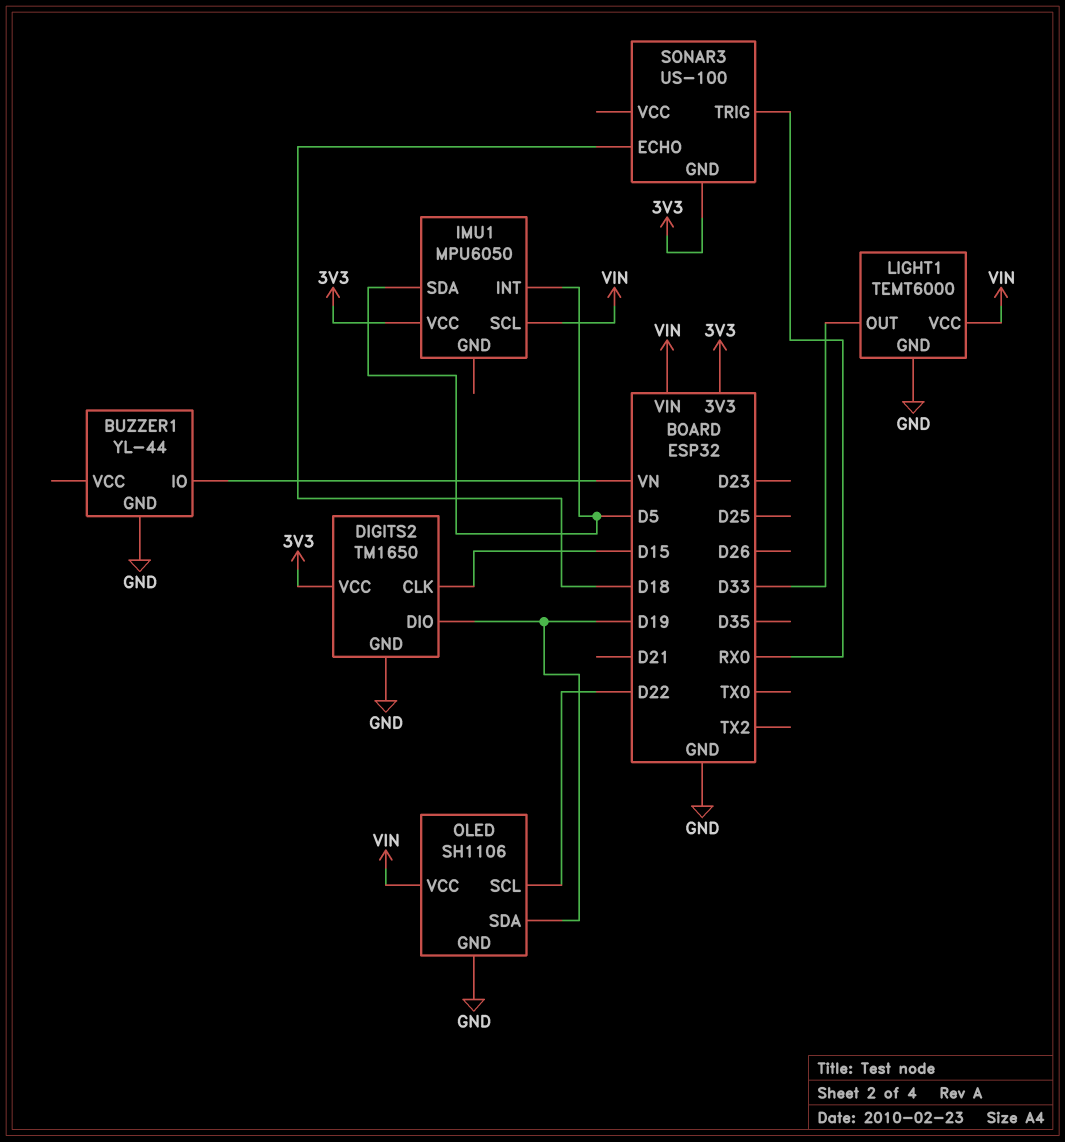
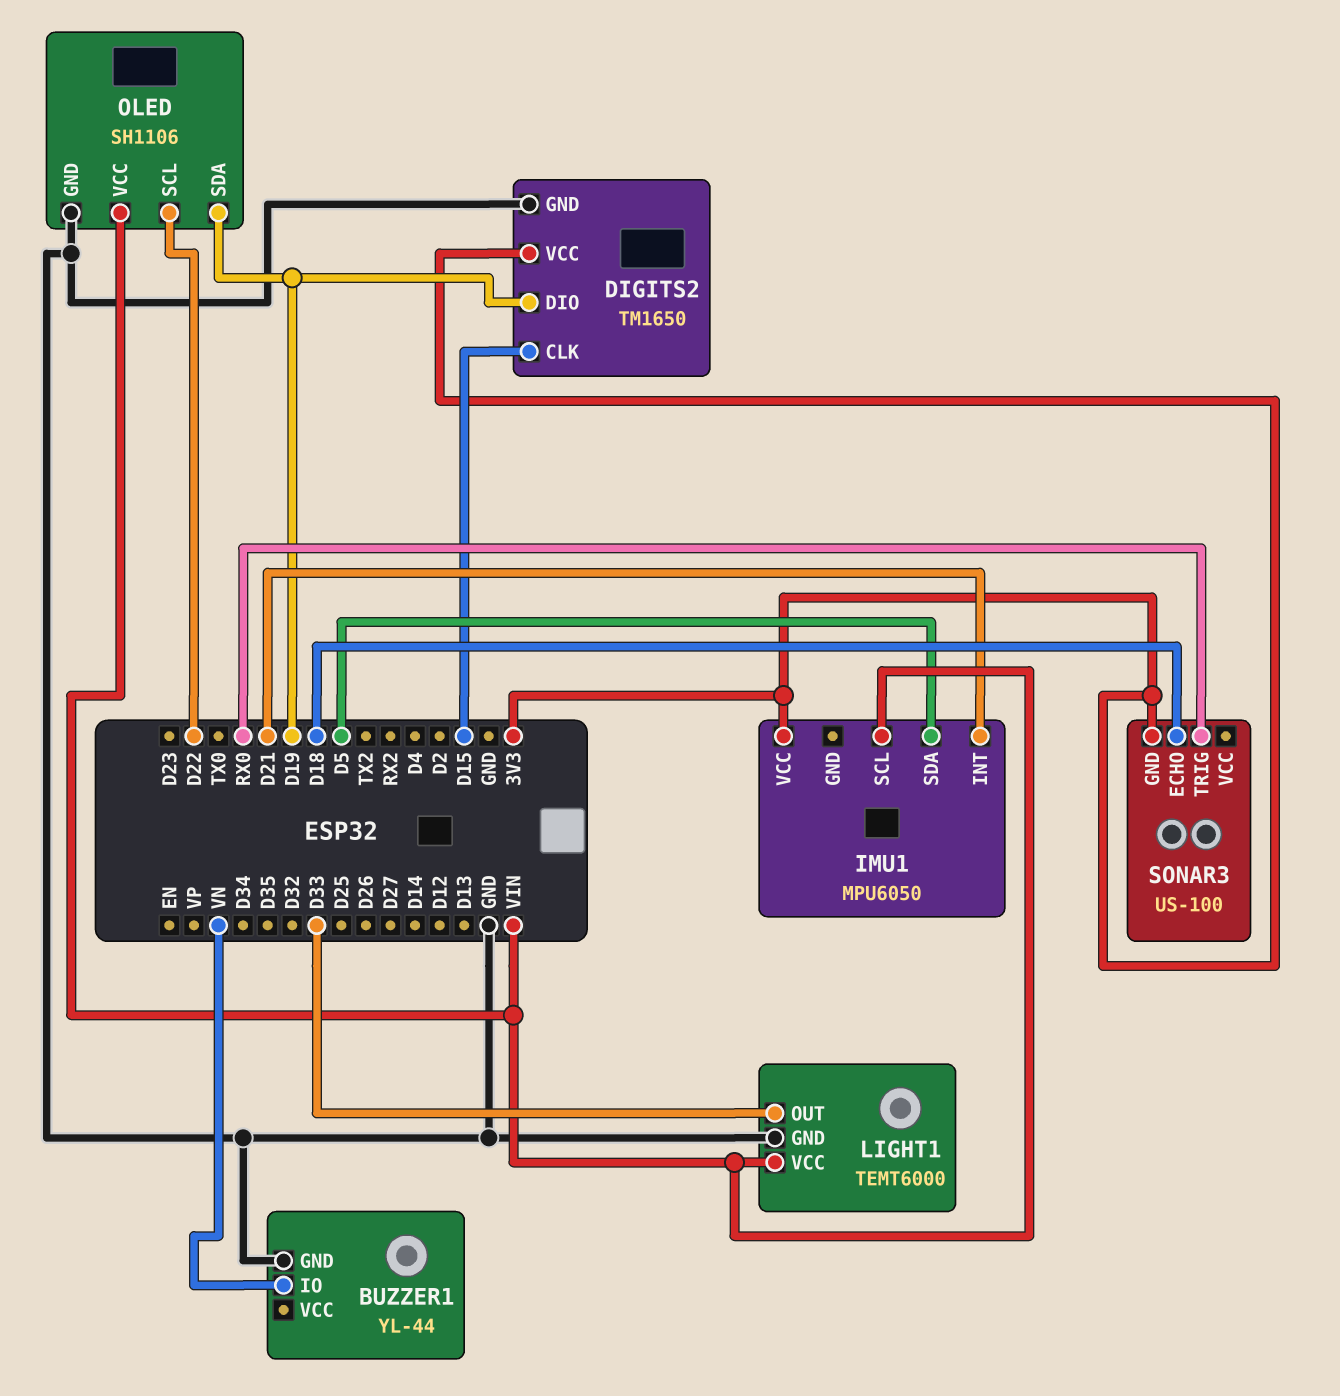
IMU1 pin INT: D5 -> D21

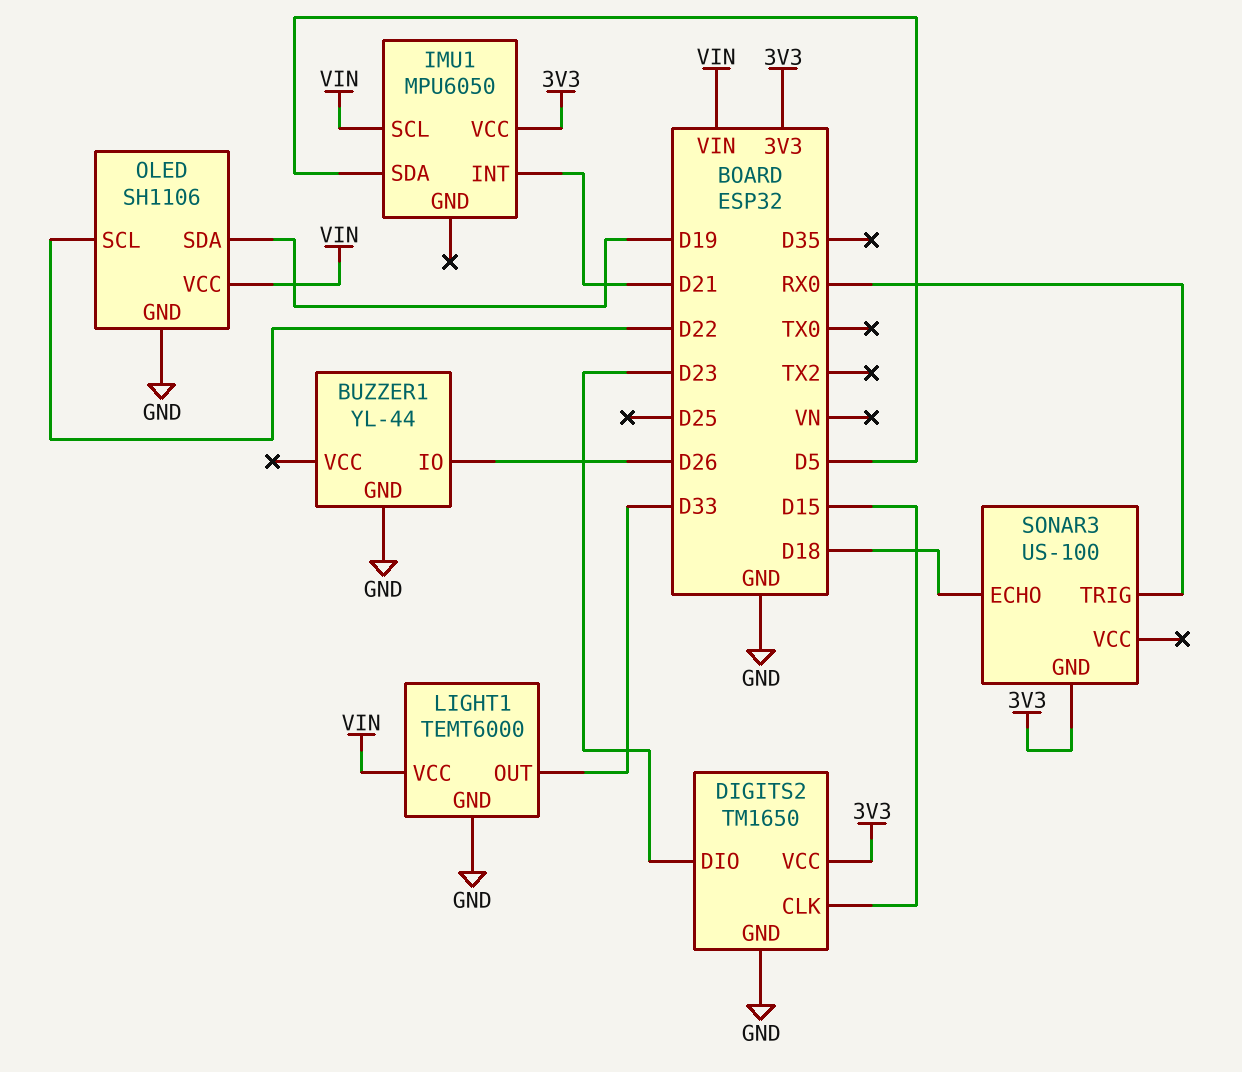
BUZZER1 pin IO: VN -> D26
DIGITS2 pin DIO: D19 -> D23

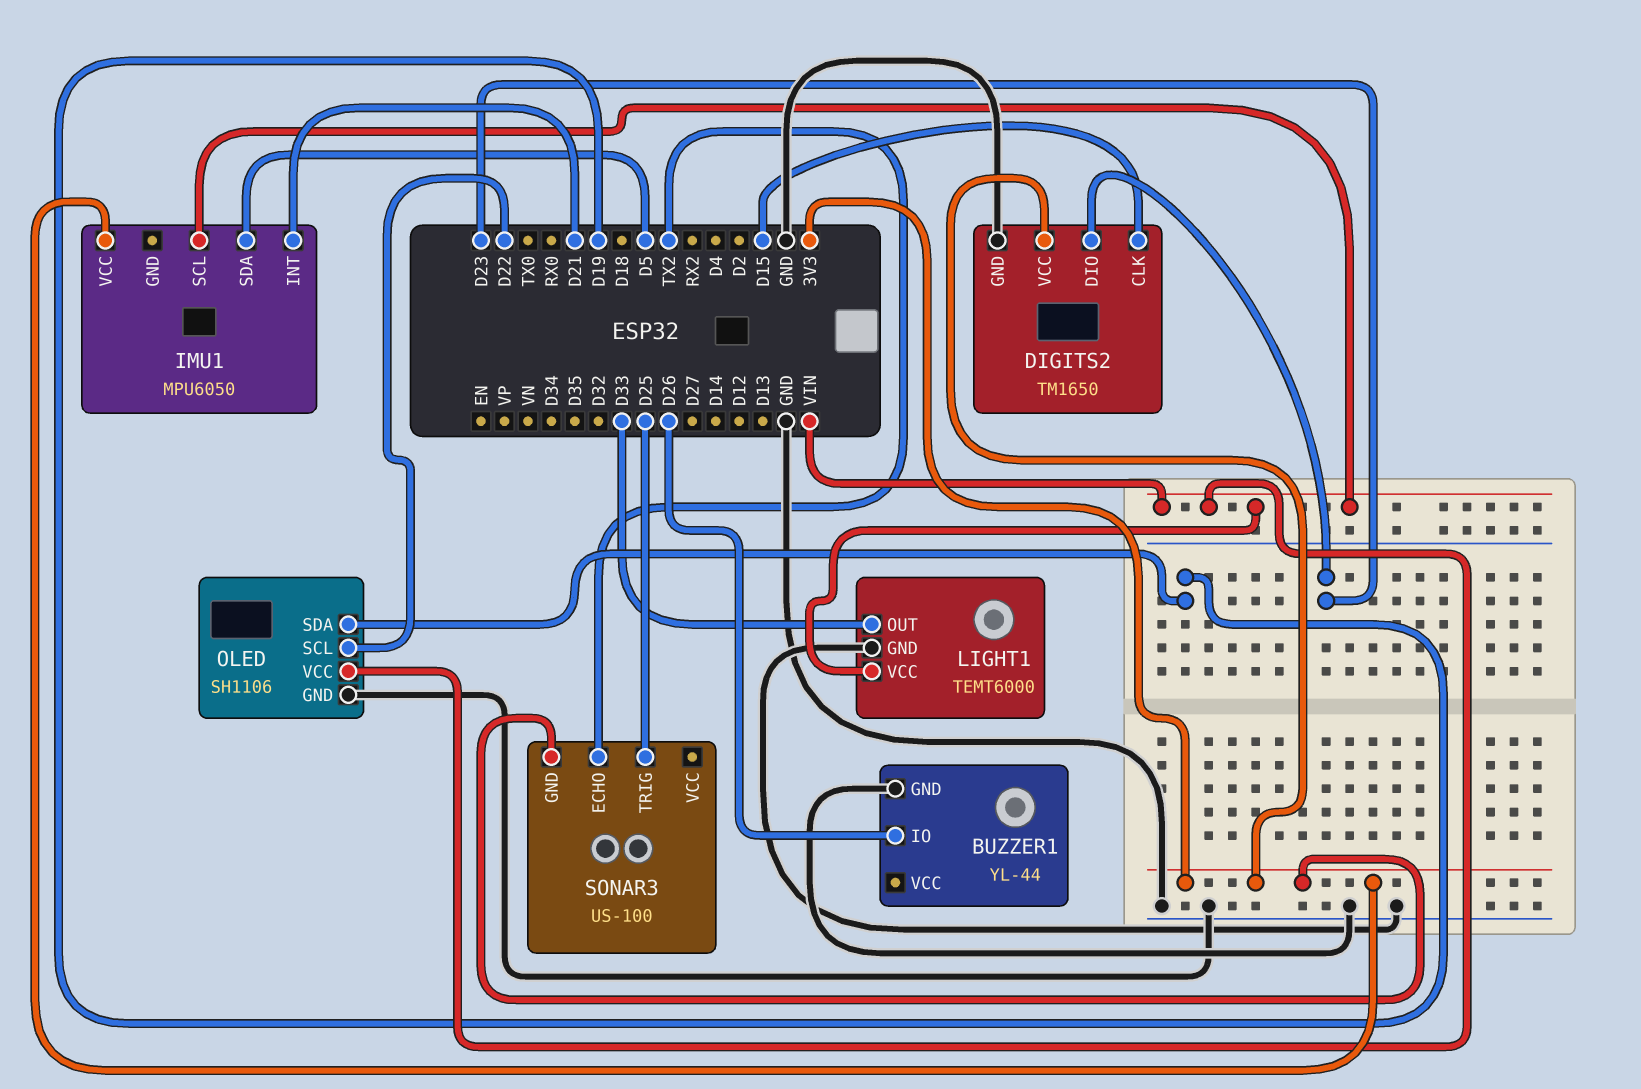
SONAR3 pin ECHO: D18 -> TX2
SONAR3 pin TRIG: RX0 -> D25

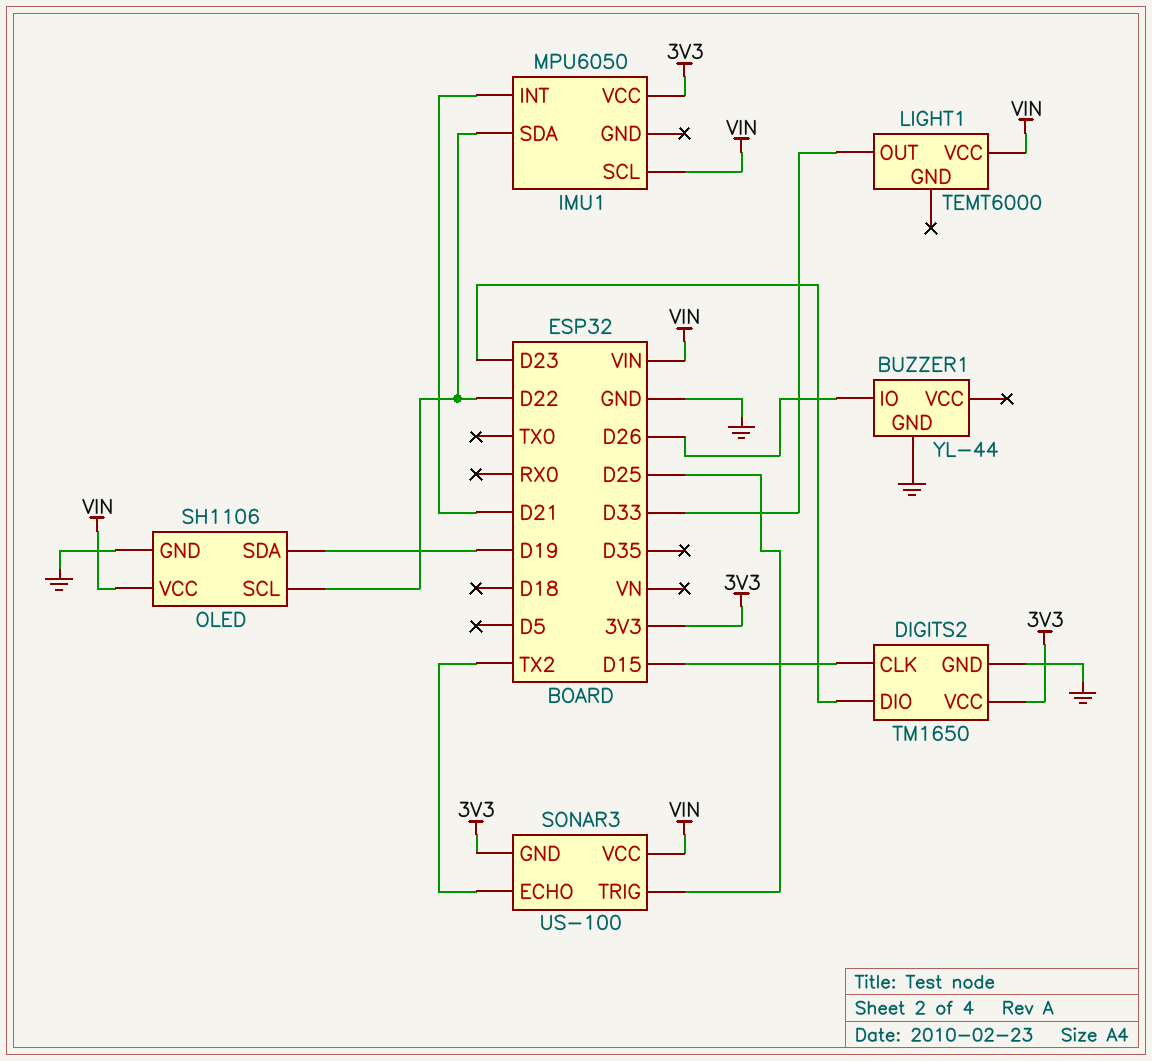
IMU1 pin SDA: D5 -> D22
LIGHT1 pin GND: GND -> none
SONAR3 pin VCC: none -> VIN

